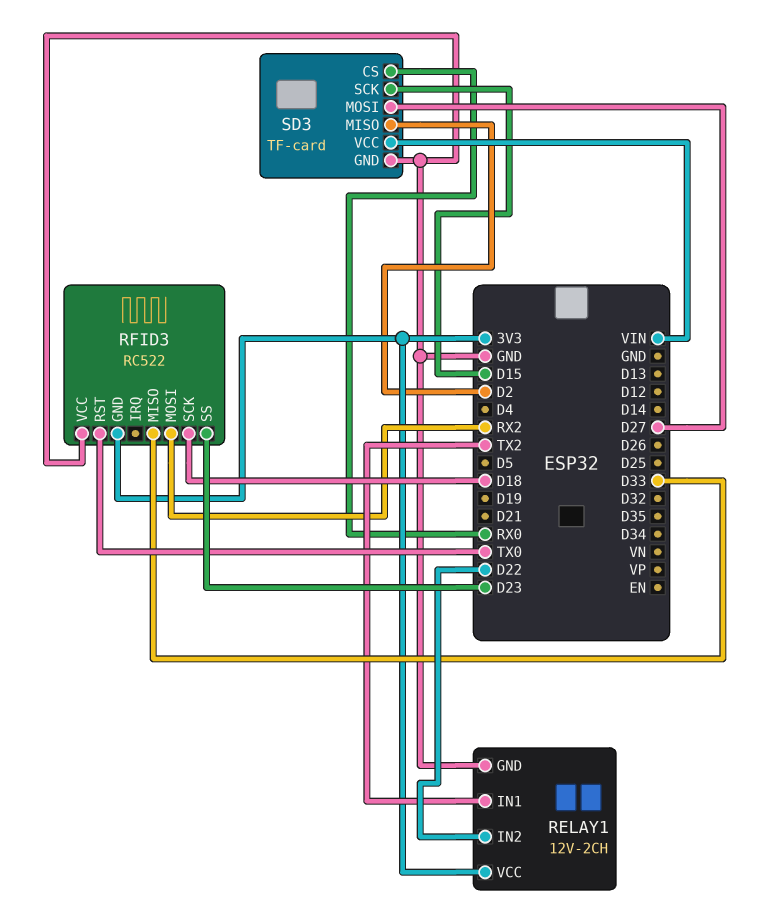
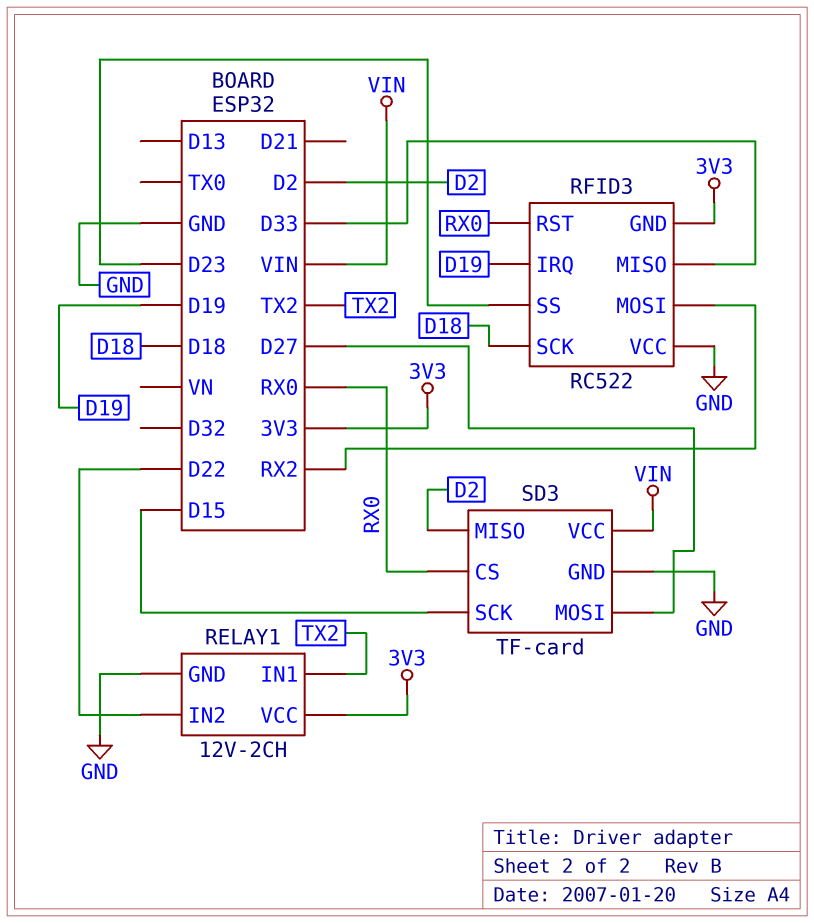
RFID3 pin IRQ: none -> D19
RFID3 pin RST: TX0 -> RX0

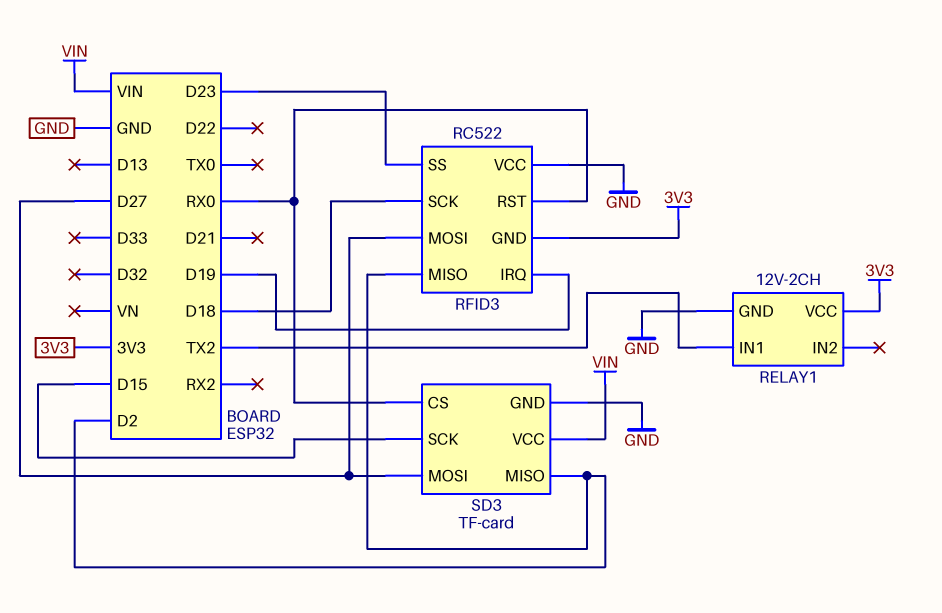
RELAY1 pin IN2: D22 -> none
RFID3 pin MISO: D33 -> D2
RFID3 pin MOSI: RX2 -> D27

